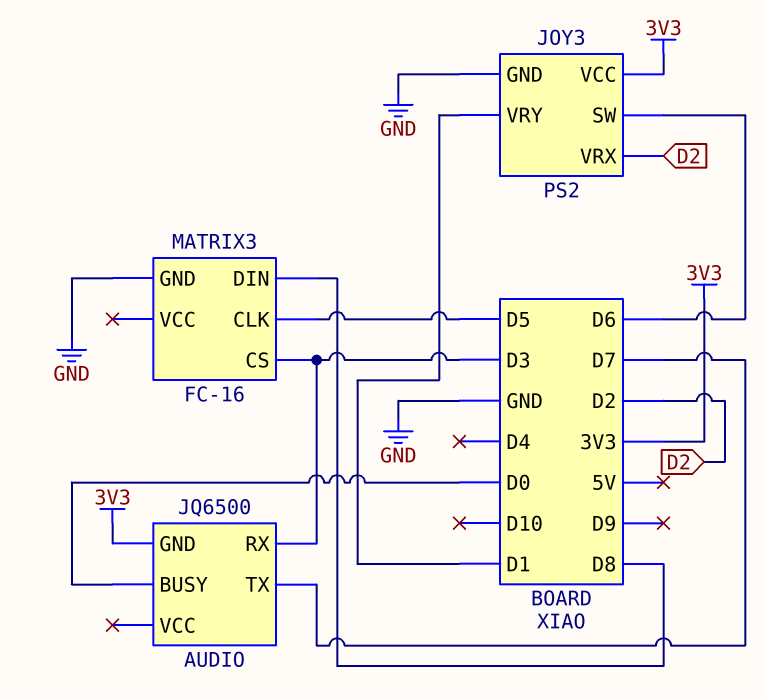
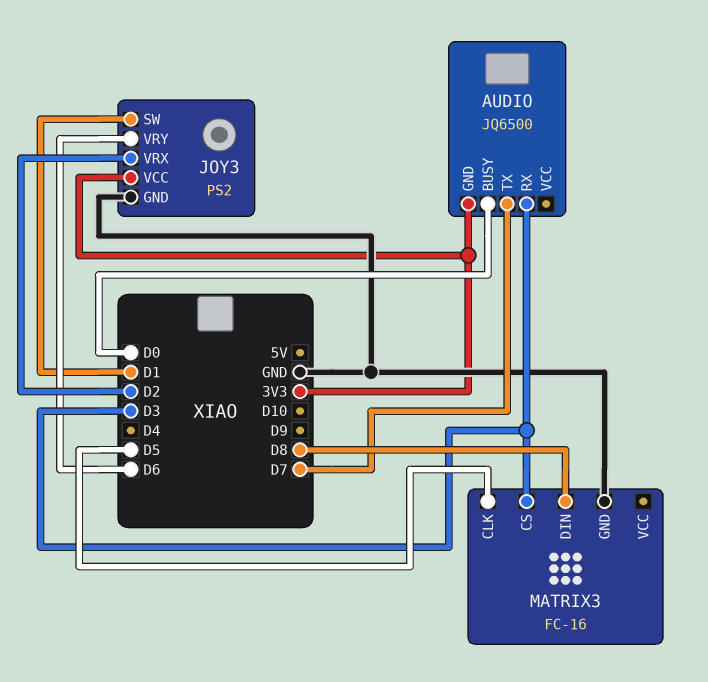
JOY3 pin SW: D6 -> D1
JOY3 pin VRY: D1 -> D6

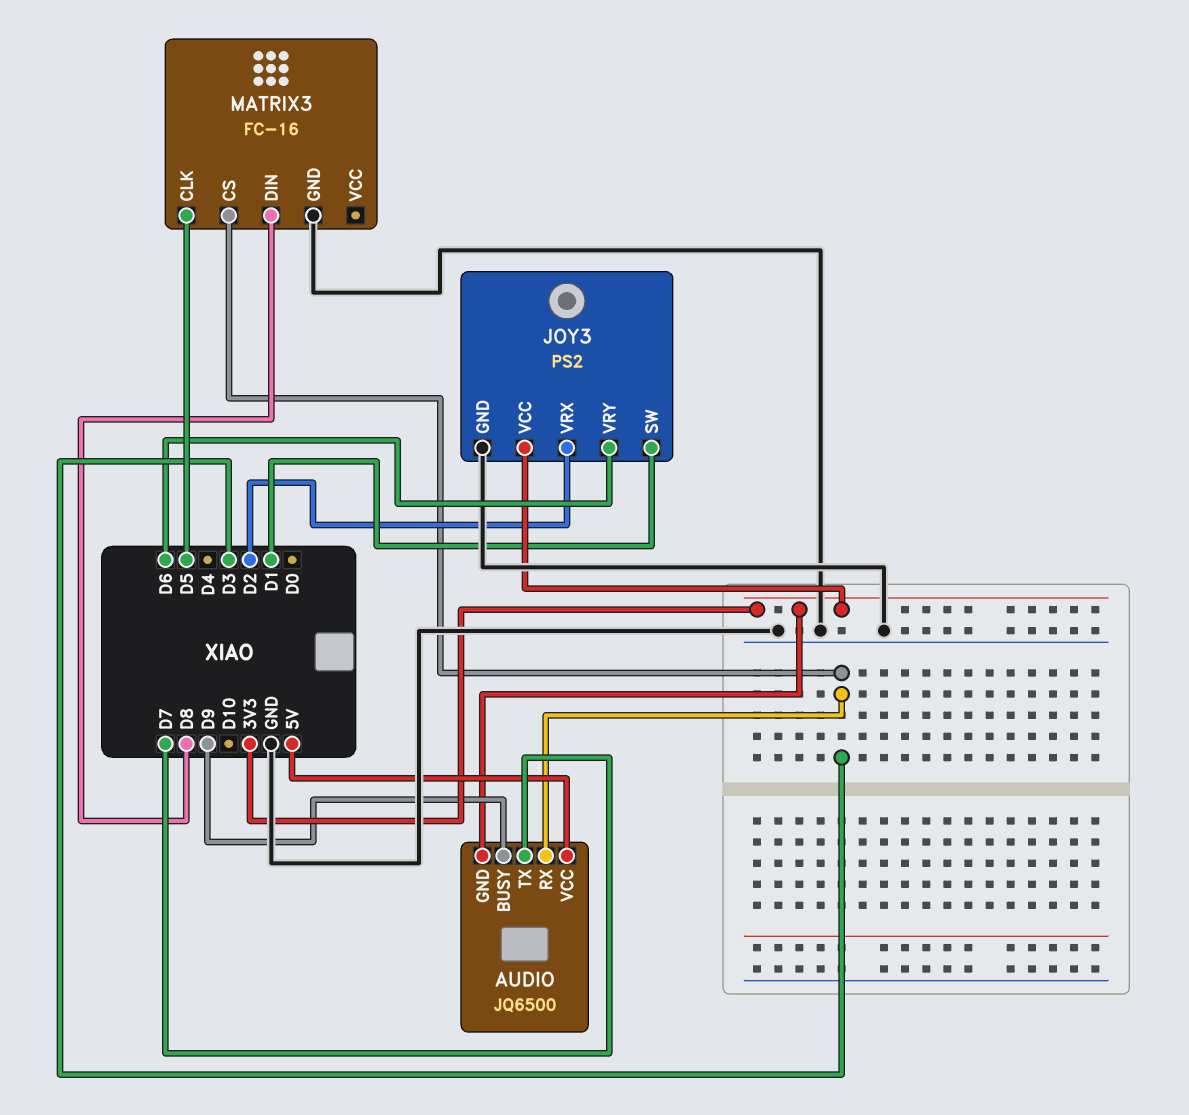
AUDIO pin BUSY: D0 -> D9
AUDIO pin VCC: none -> 5V

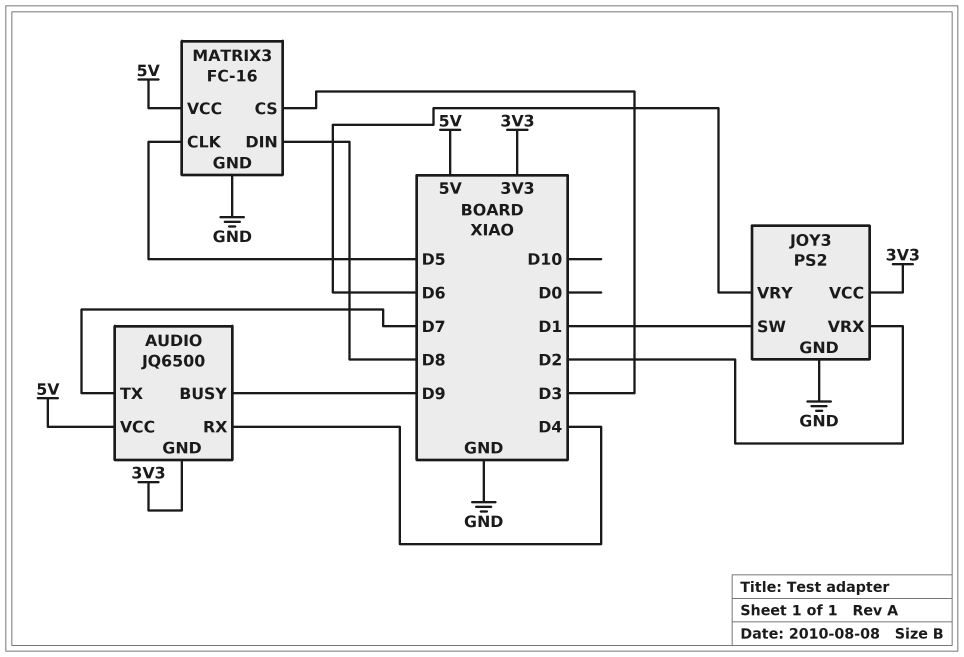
AUDIO pin RX: D3 -> D4
MATRIX3 pin VCC: none -> 5V

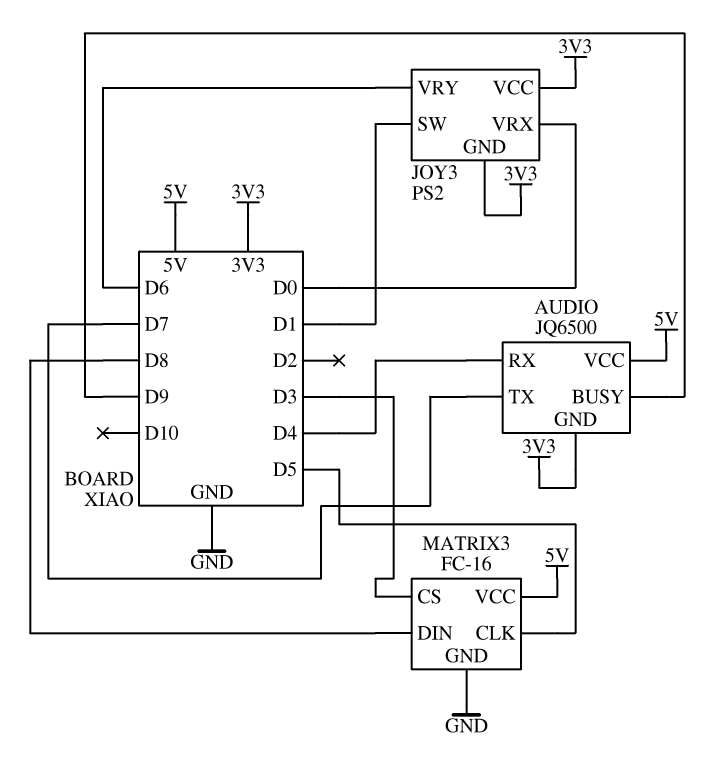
JOY3 pin GND: GND -> 3V3
JOY3 pin VRX: D2 -> D0

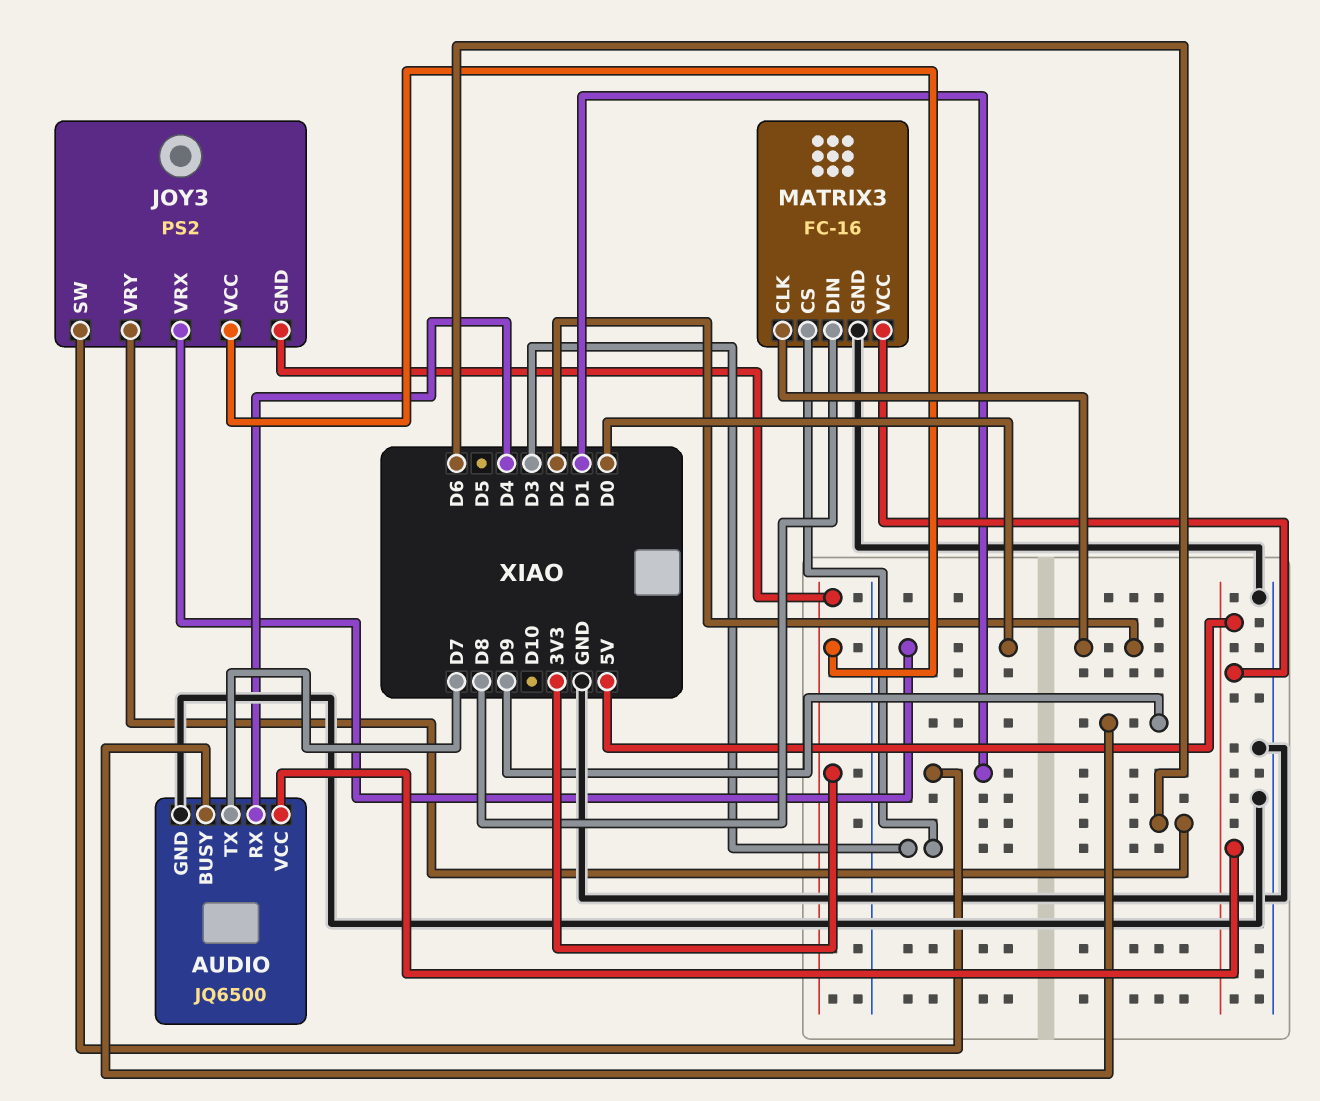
AUDIO pin GND: 3V3 -> GND
MATRIX3 pin CLK: D5 -> D2

